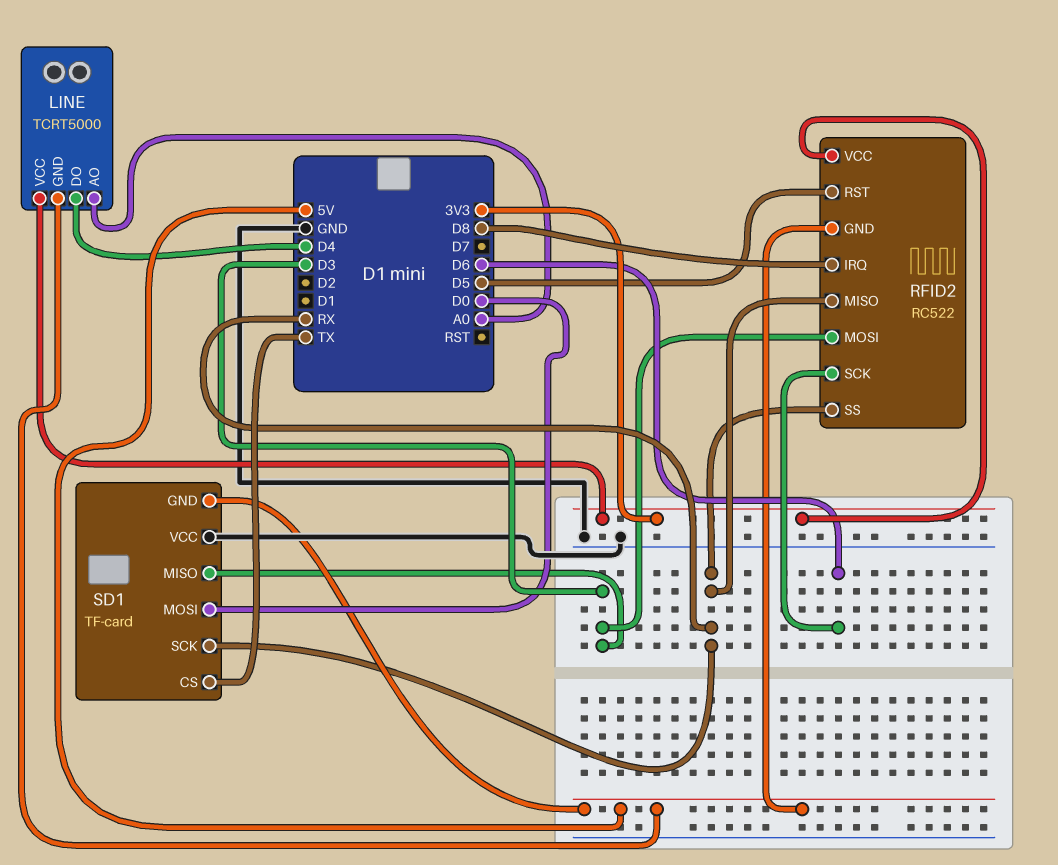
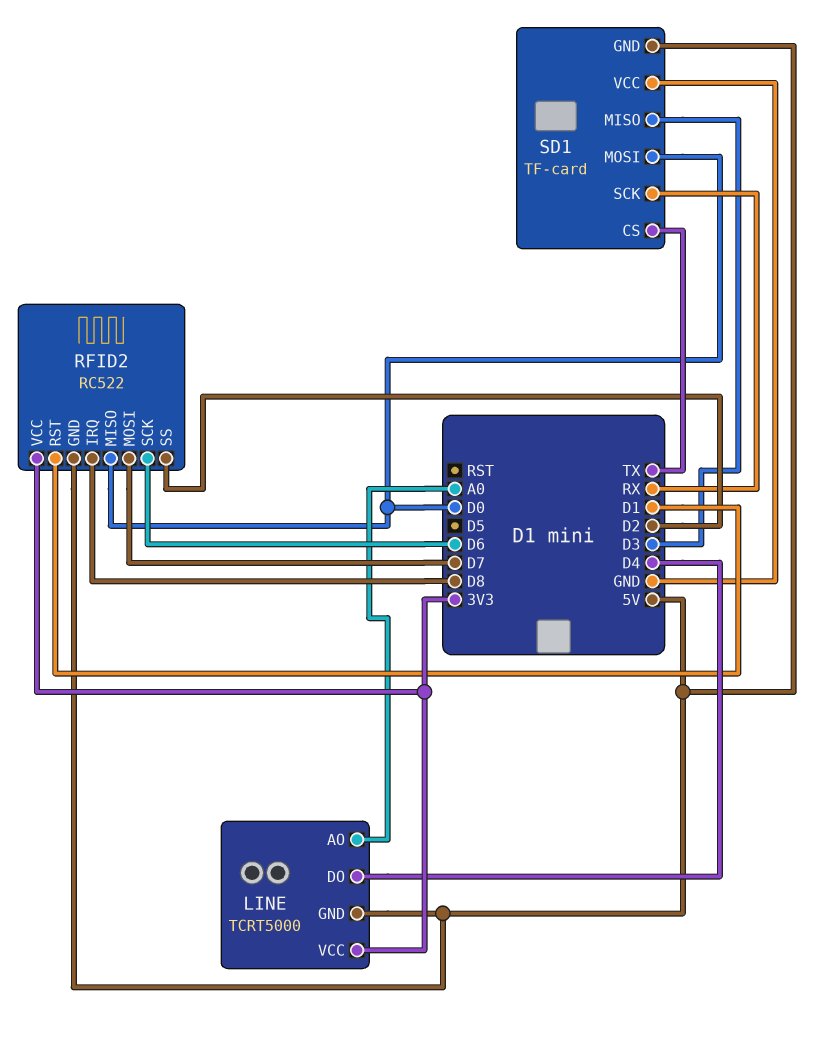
RFID2 pin MISO: RX -> D0
RFID2 pin MOSI: D3 -> D7
RFID2 pin RST: D5 -> D1
RFID2 pin SS: RX -> D2

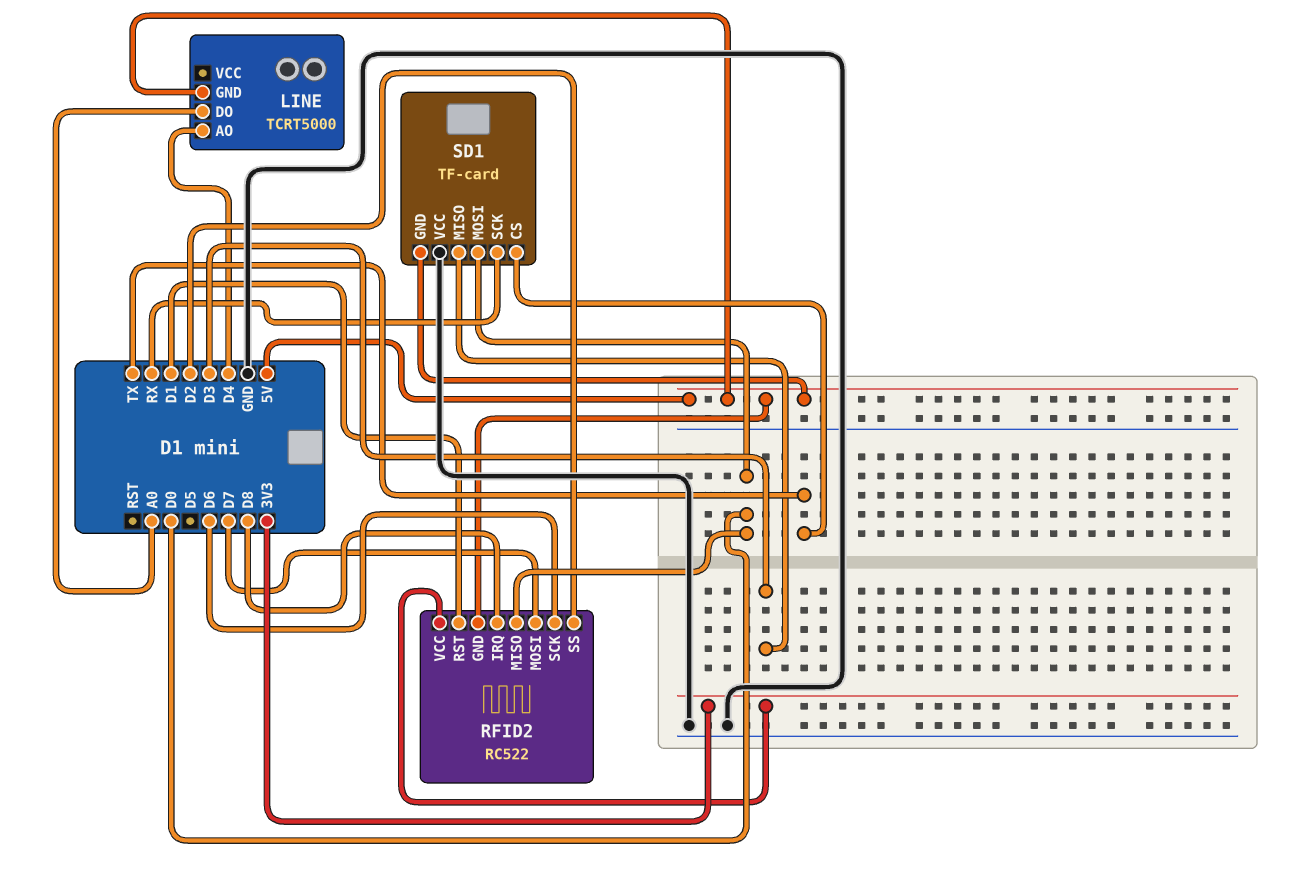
LINE pin AO: A0 -> D4
LINE pin DO: D4 -> A0
LINE pin VCC: 3V3 -> none

